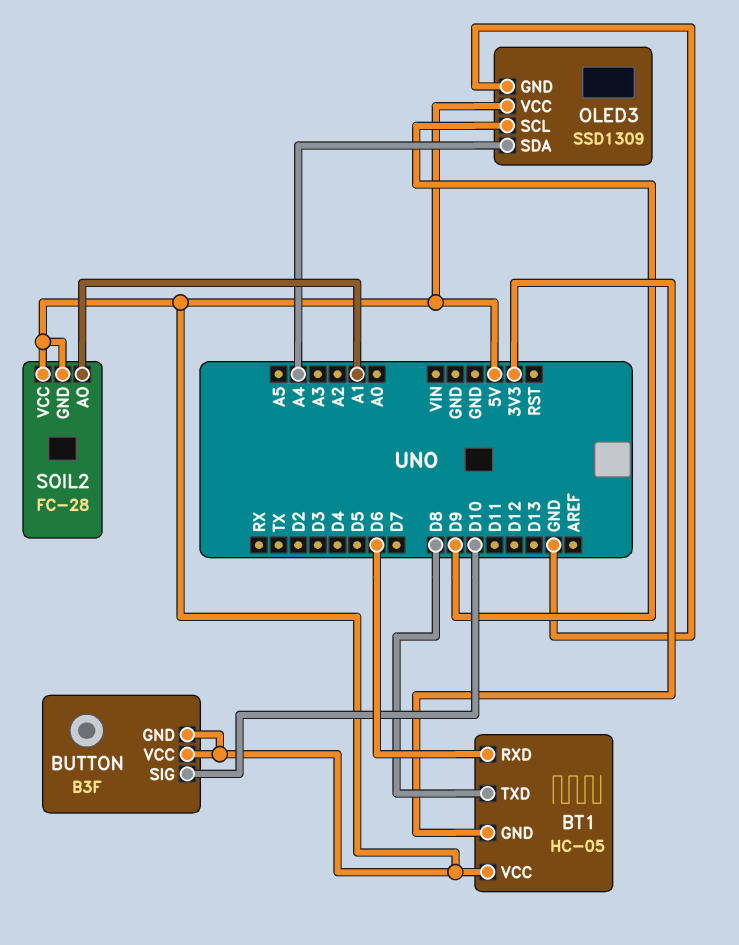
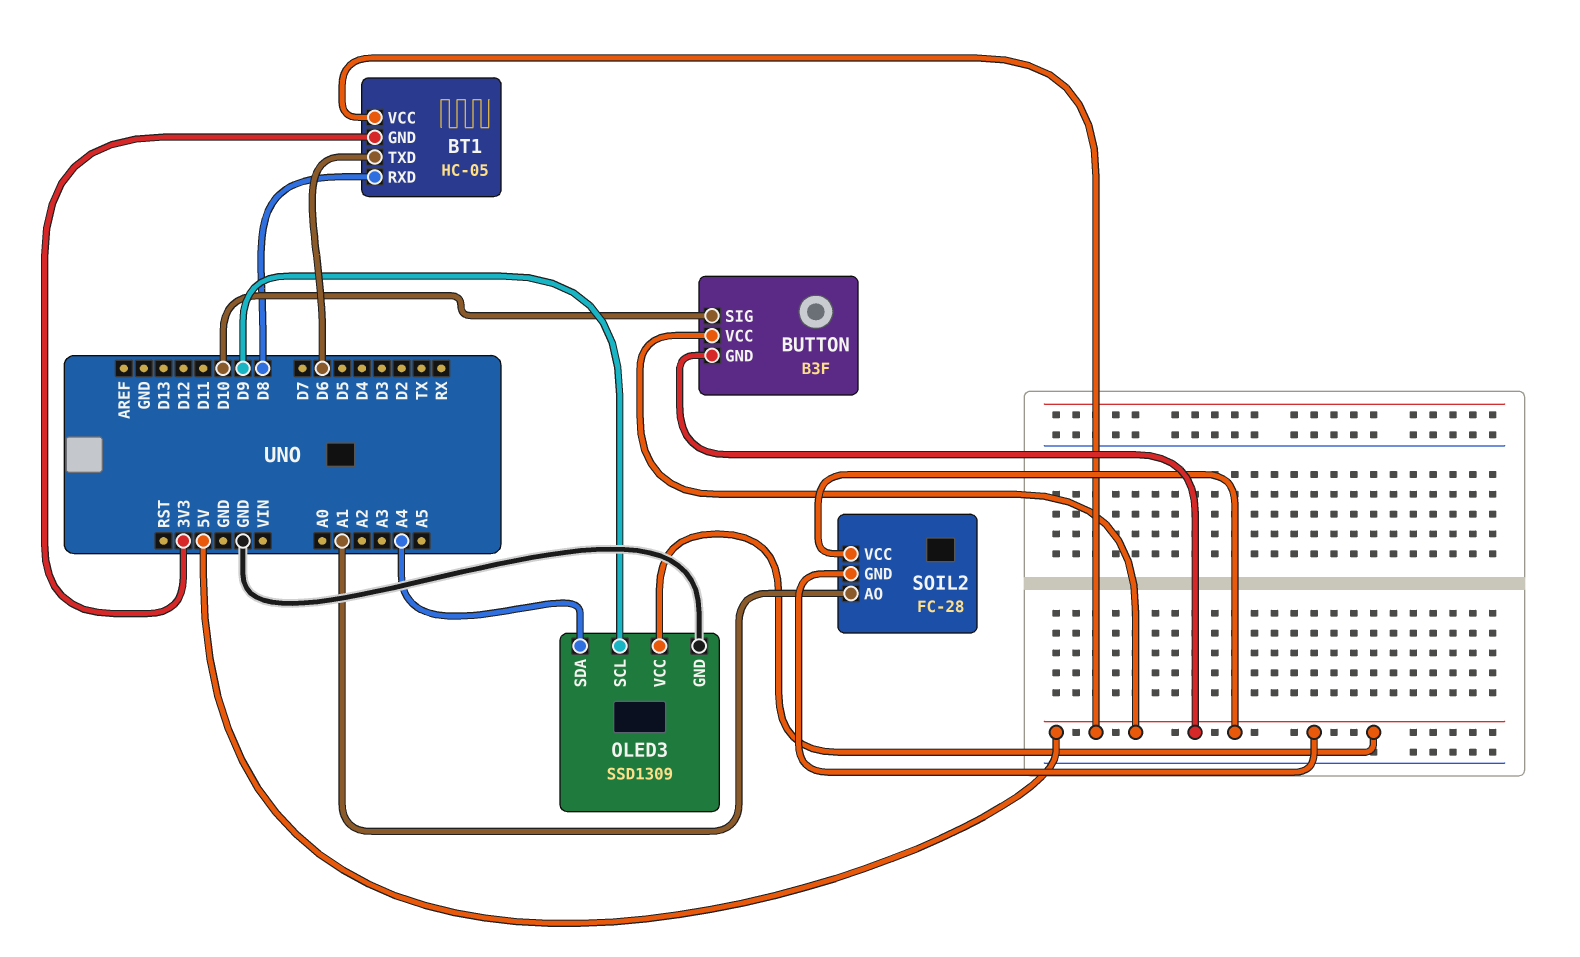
BT1 pin RXD: D6 -> D8
BT1 pin TXD: D8 -> D6

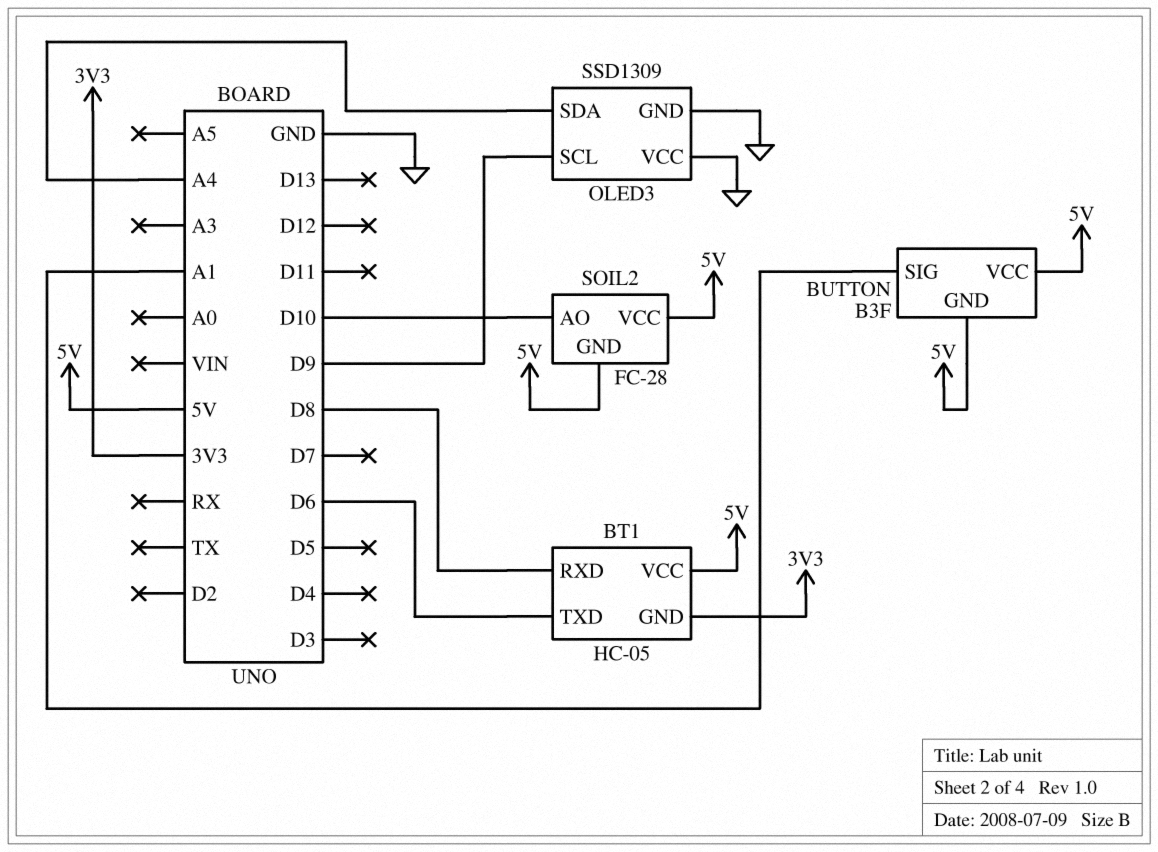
BUTTON pin SIG: D10 -> A1
OLED3 pin VCC: 5V -> GND
SOIL2 pin AO: A1 -> D10

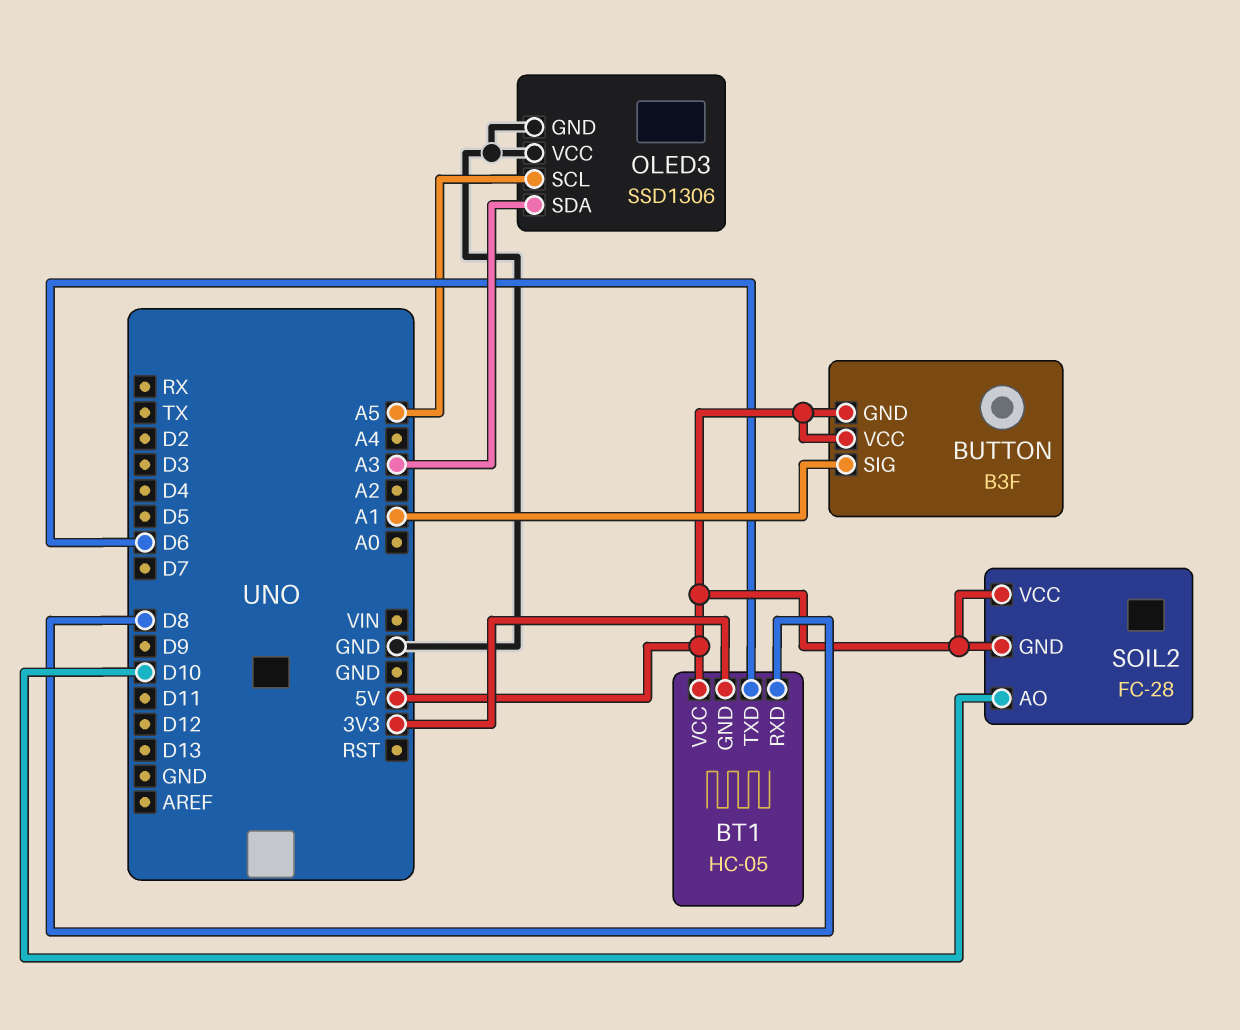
OLED3: SSD1309 -> SSD1306
OLED3 pin SCL: D9 -> A5
OLED3 pin SDA: A4 -> A3

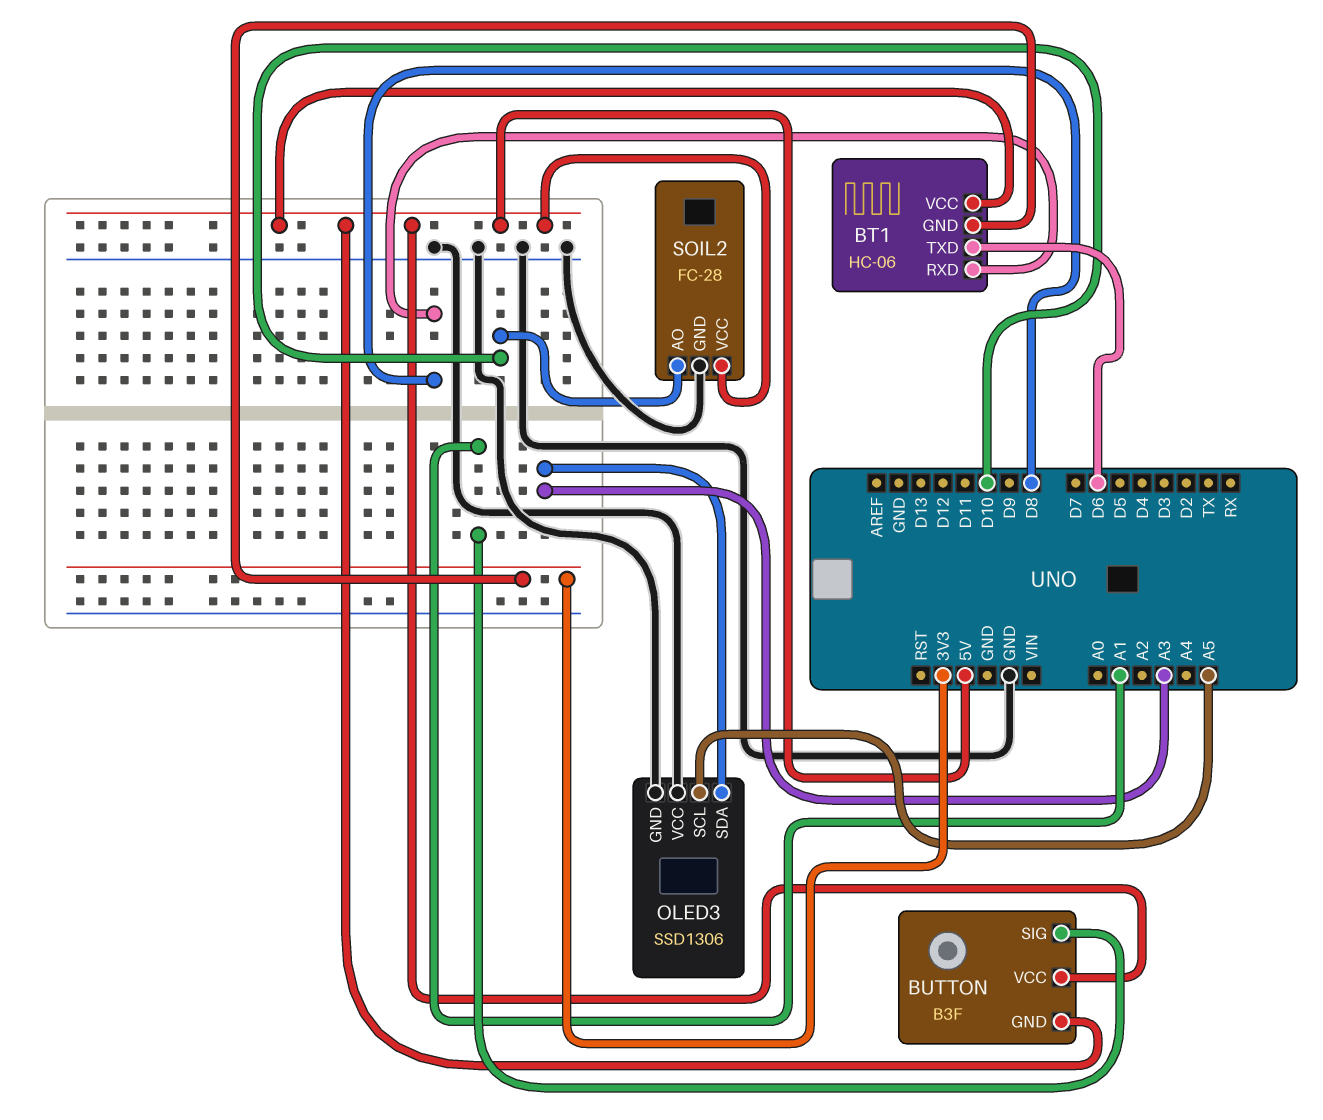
BT1: HC-05 -> HC-06
SOIL2 pin GND: 5V -> GND

